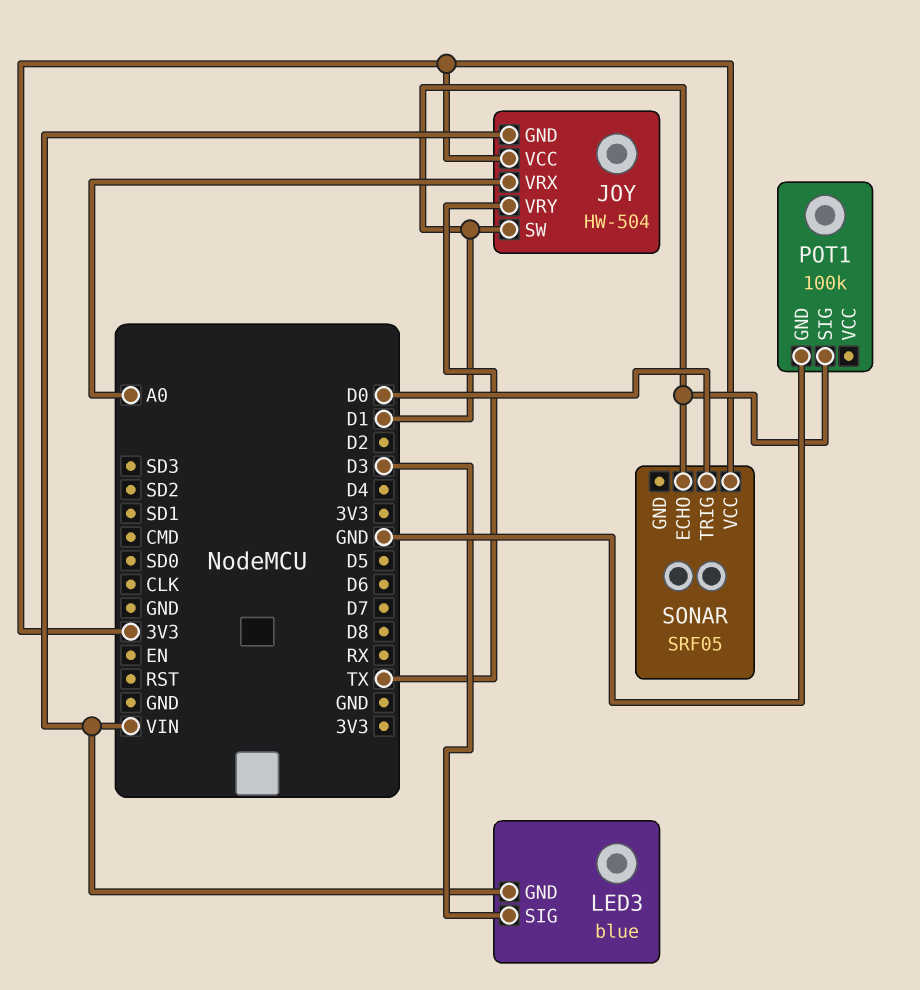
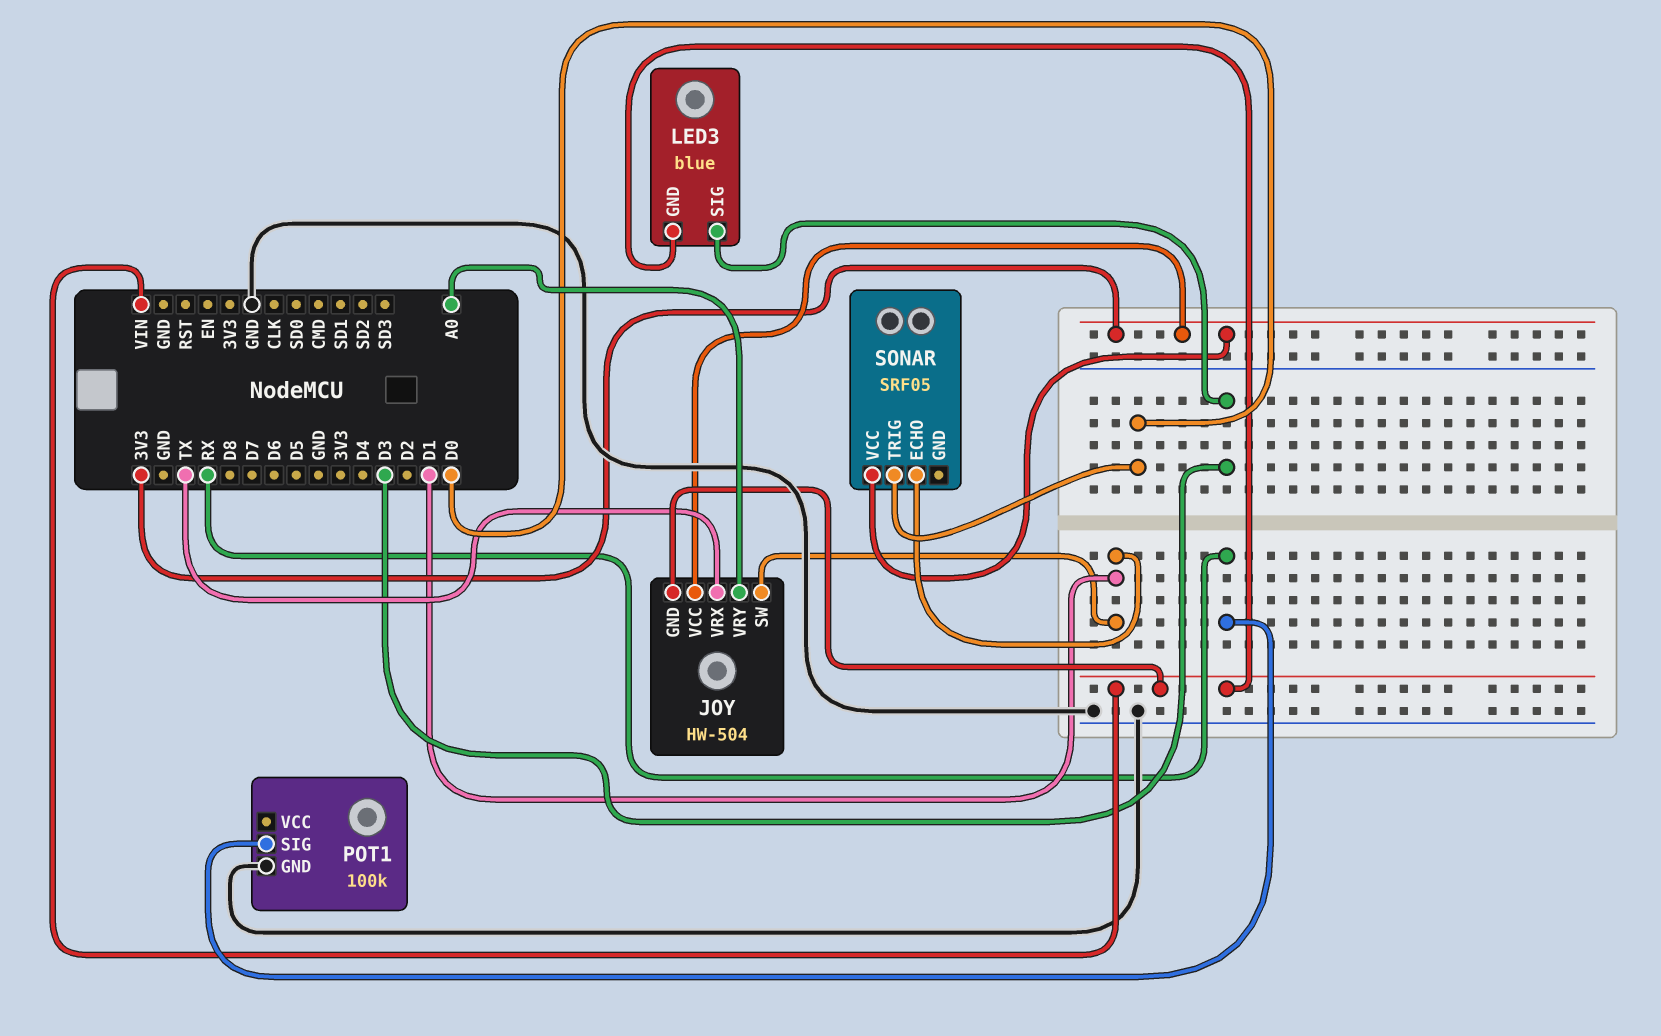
JOY pin VRX: A0 -> TX
JOY pin VRY: TX -> A0
POT1 pin SIG: D1 -> RX

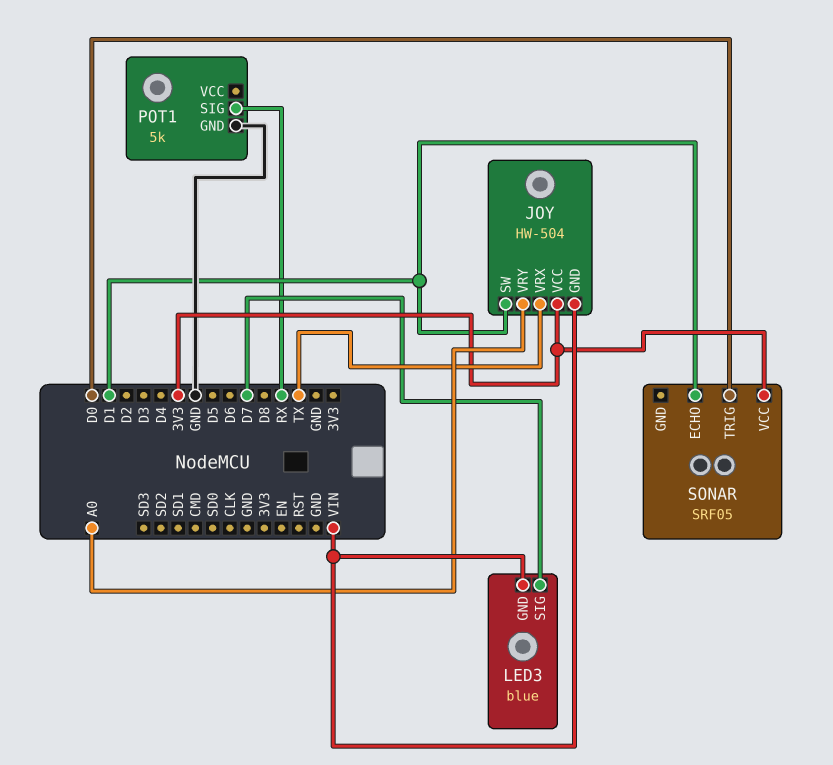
LED3 pin SIG: D3 -> D7
POT1: 100k -> 5k

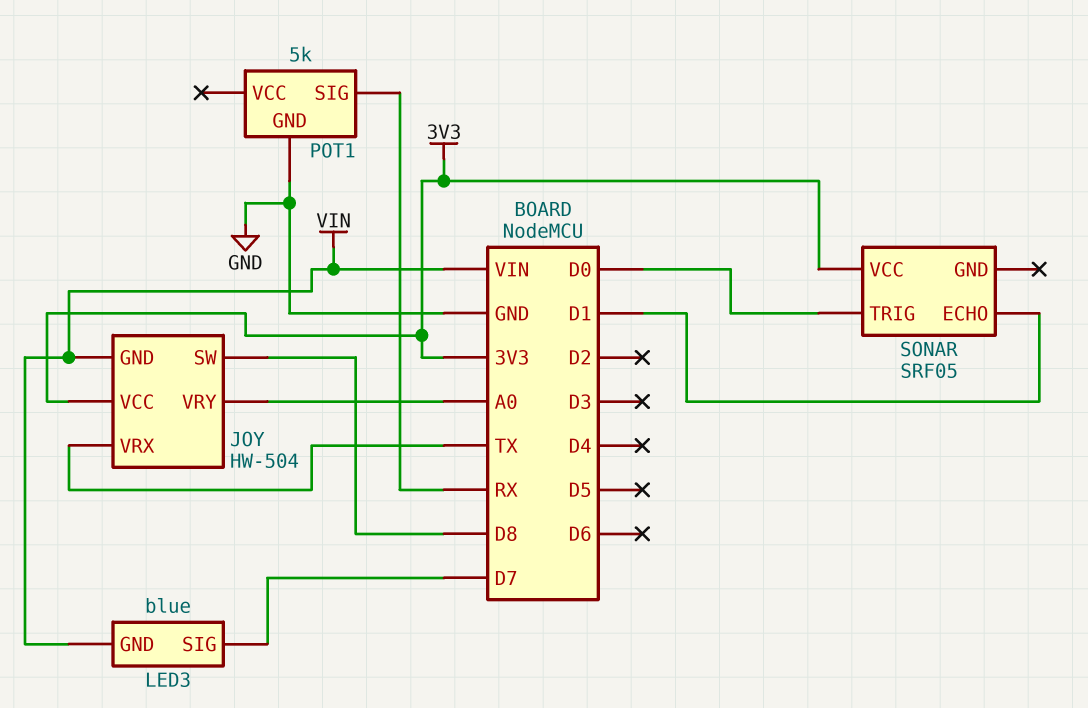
JOY pin SW: D1 -> D8

